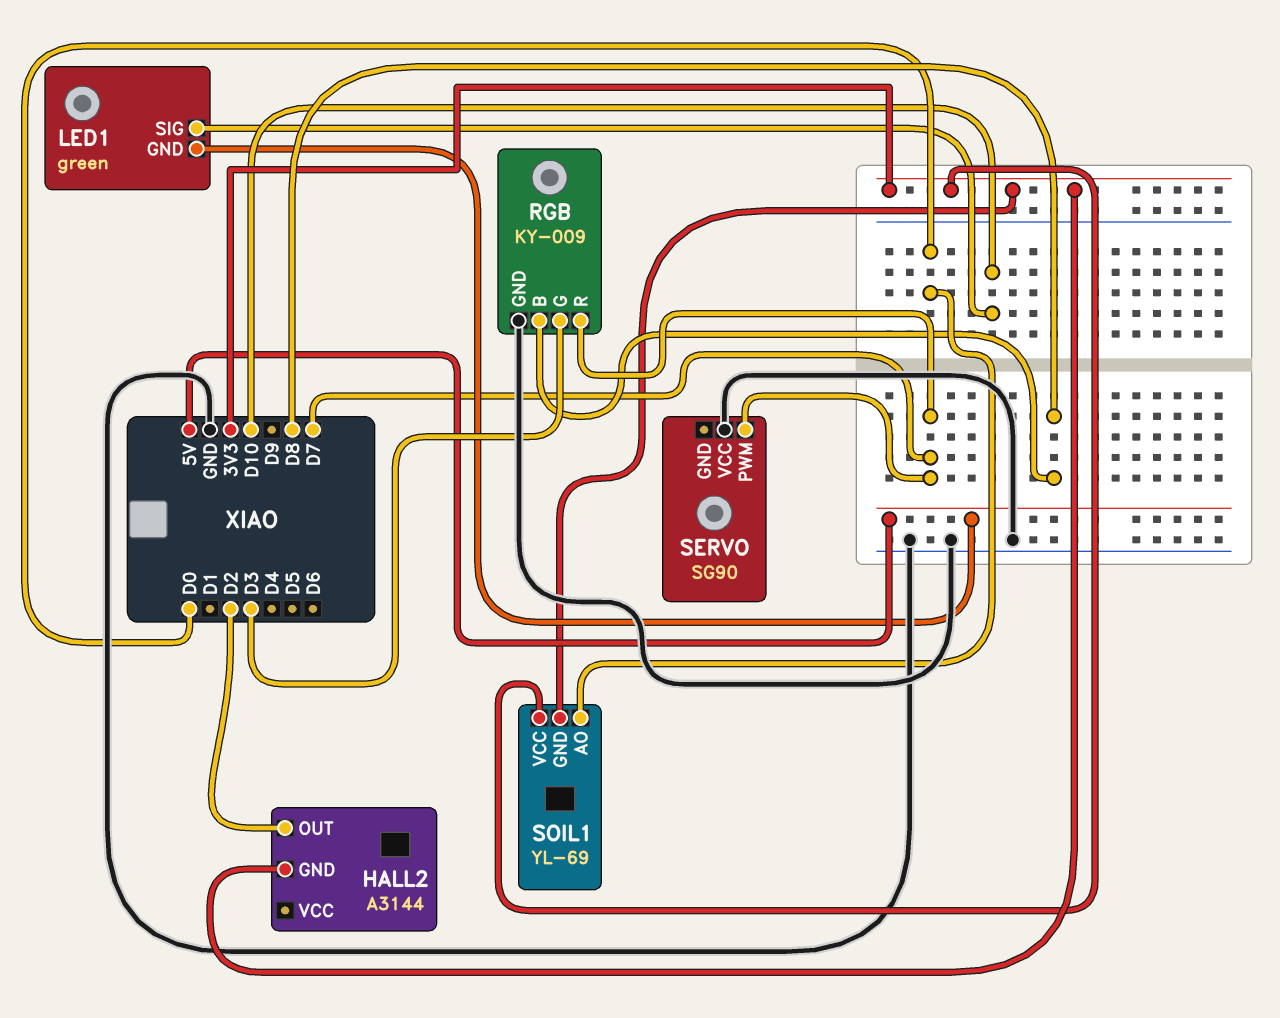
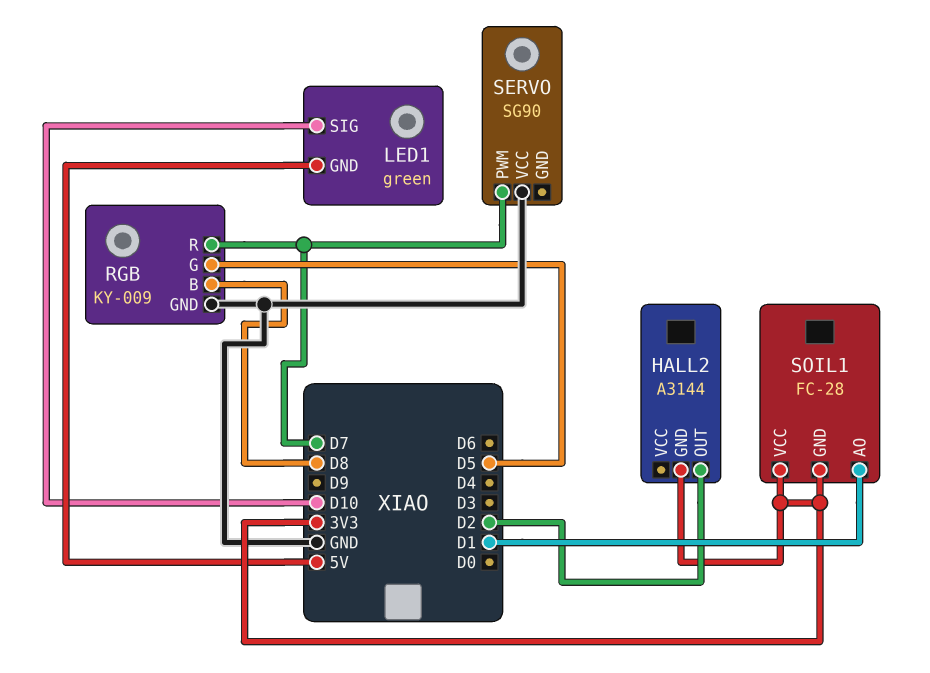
RGB pin G: D3 -> D5
SOIL1: YL-69 -> FC-28
SOIL1 pin AO: D0 -> D1

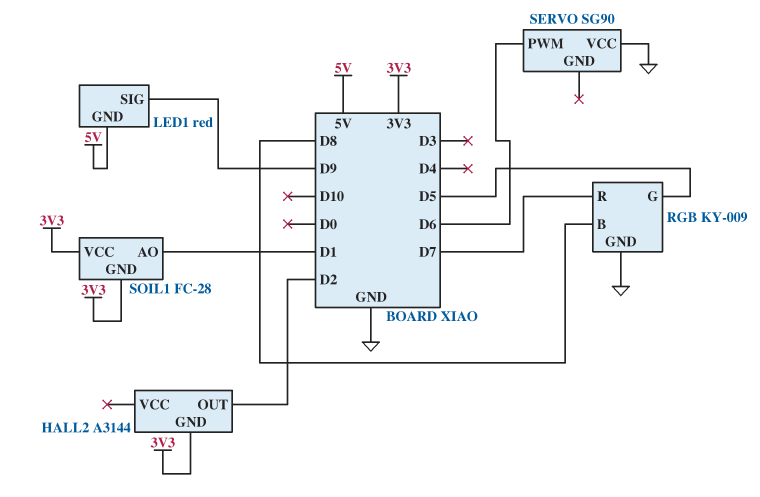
LED1: green -> red
LED1 pin SIG: D10 -> D9
SERVO pin PWM: D7 -> D6

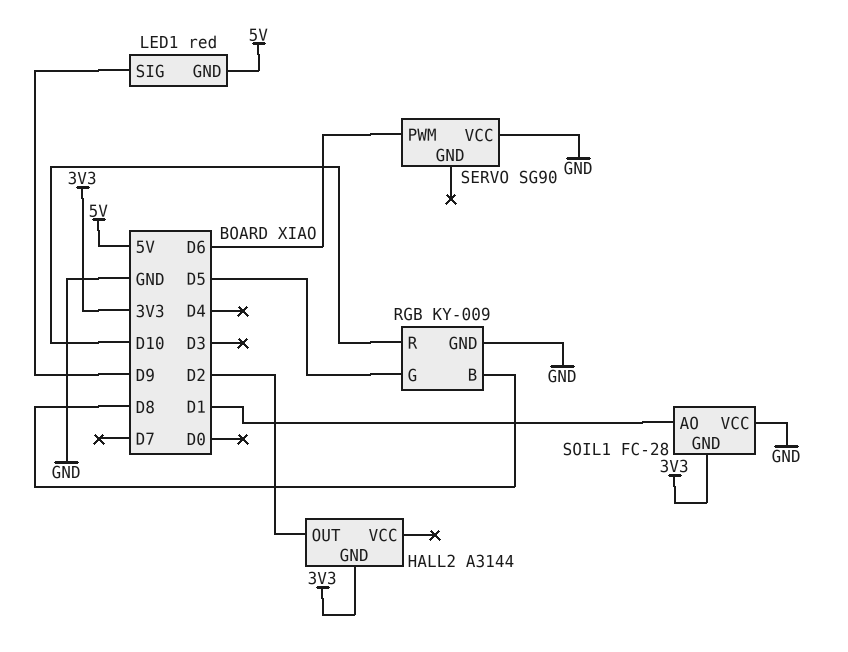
RGB pin R: D7 -> D10
SOIL1 pin VCC: 3V3 -> GND

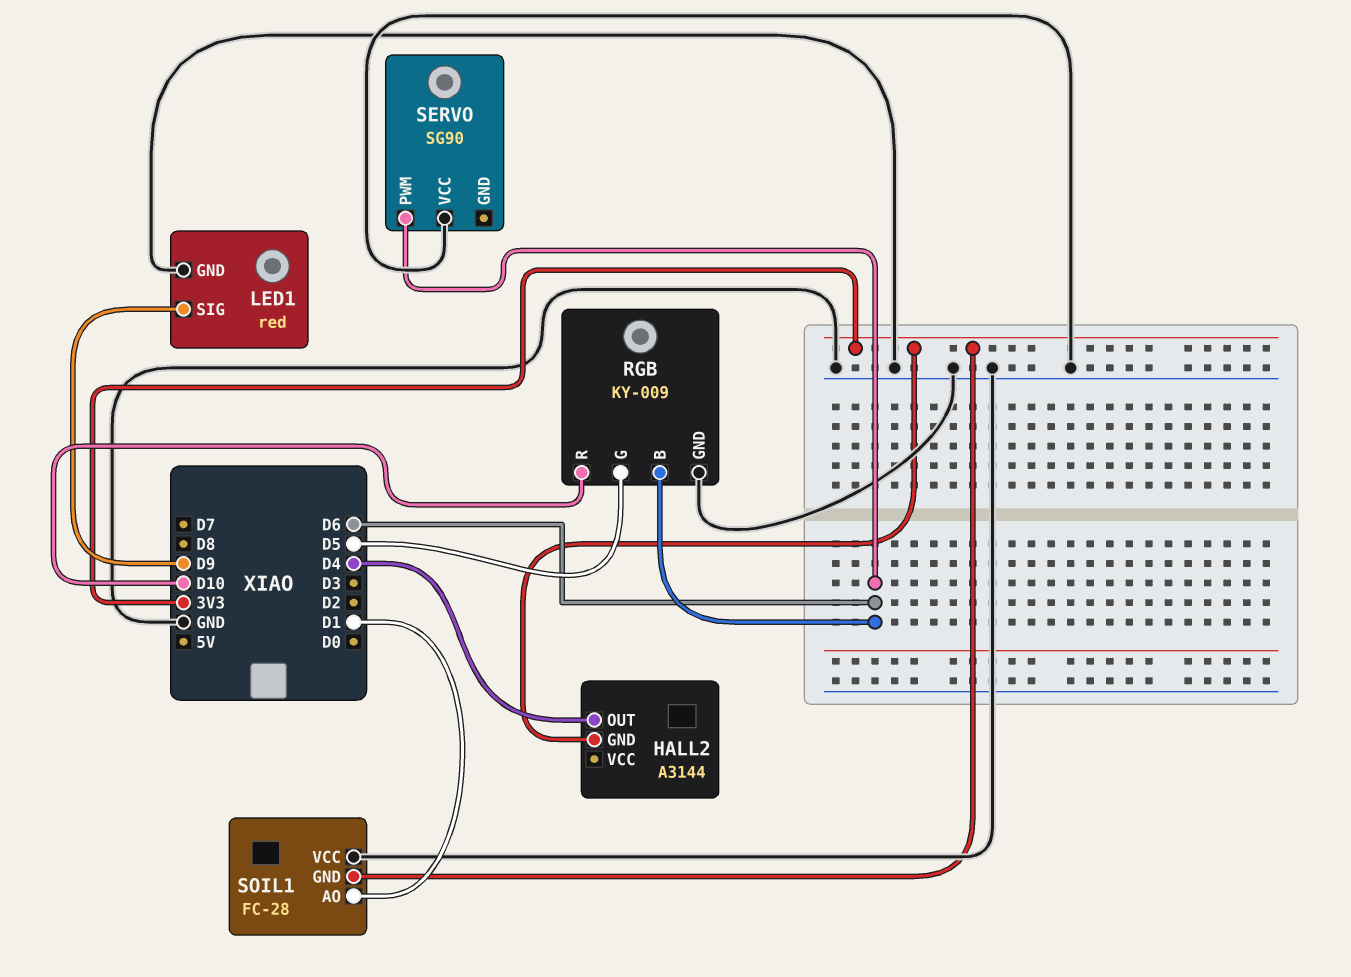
HALL2 pin OUT: D2 -> D4
LED1 pin GND: 5V -> GND
RGB pin B: D8 -> D6

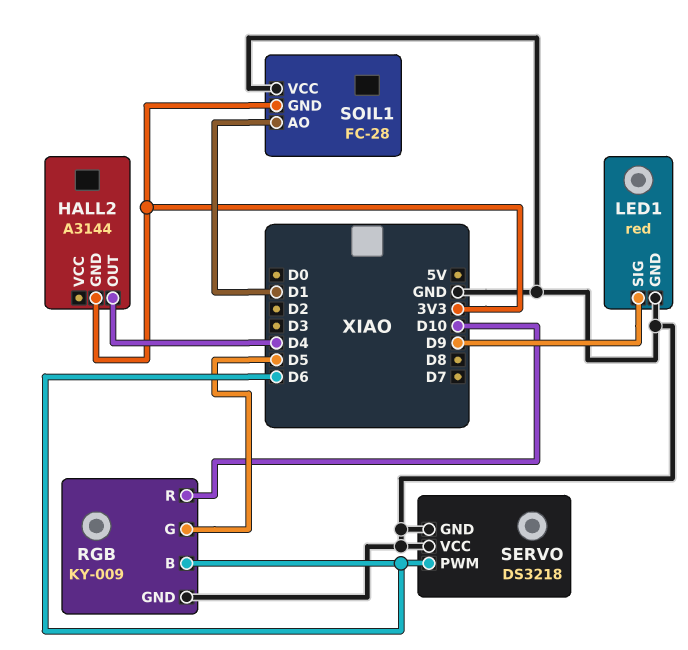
SERVO: SG90 -> DS3218
SERVO pin GND: none -> GND

